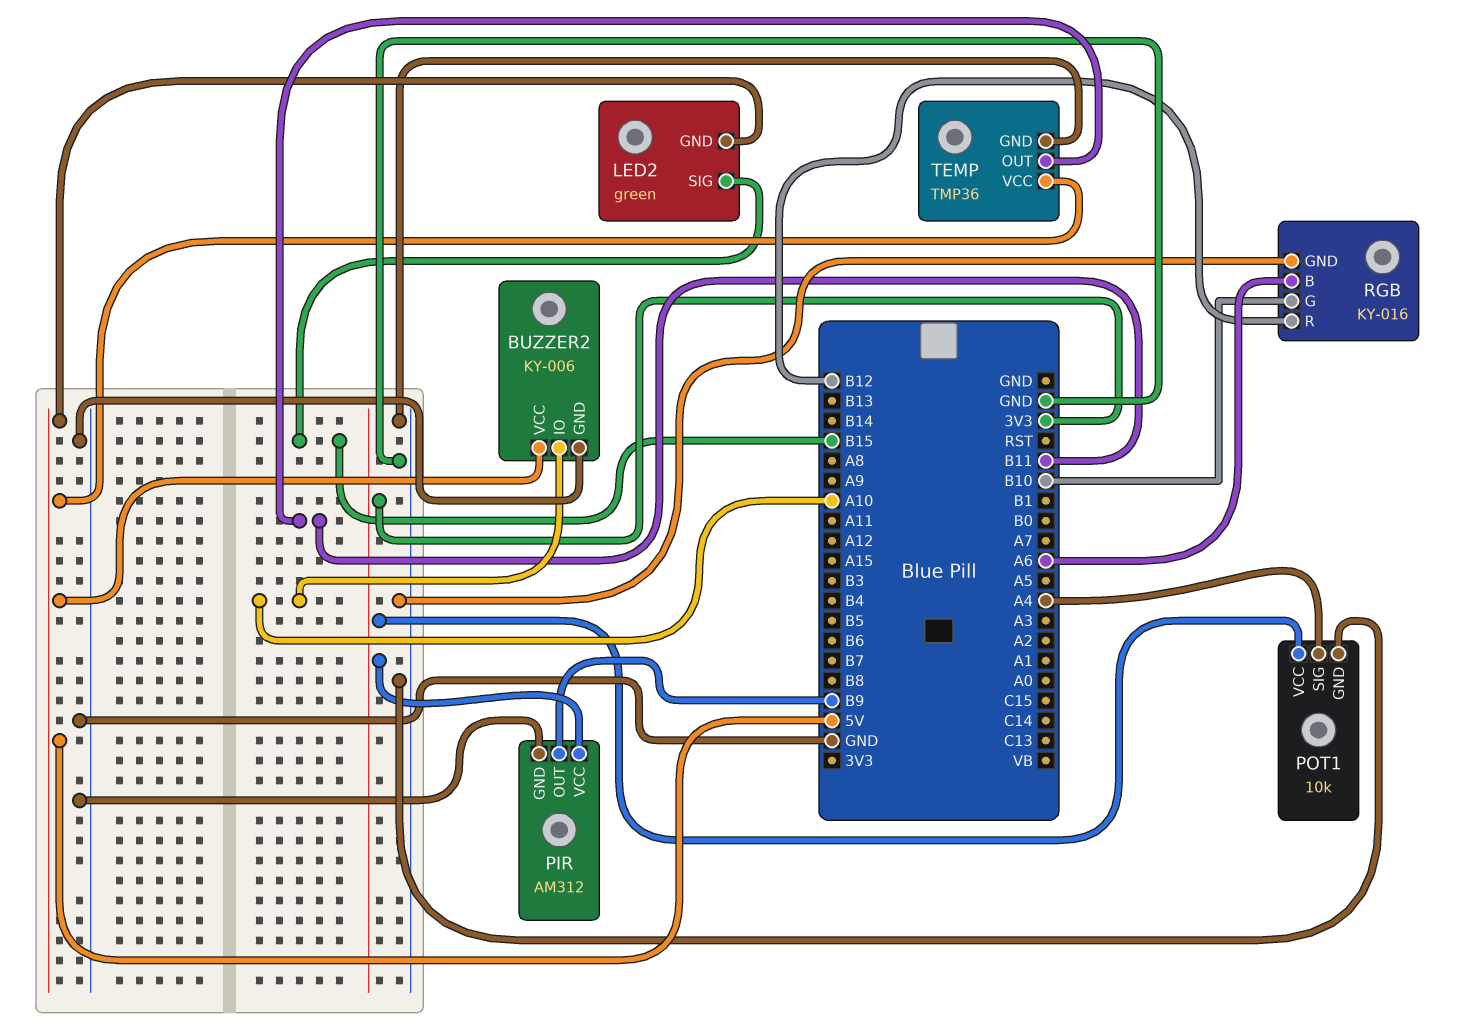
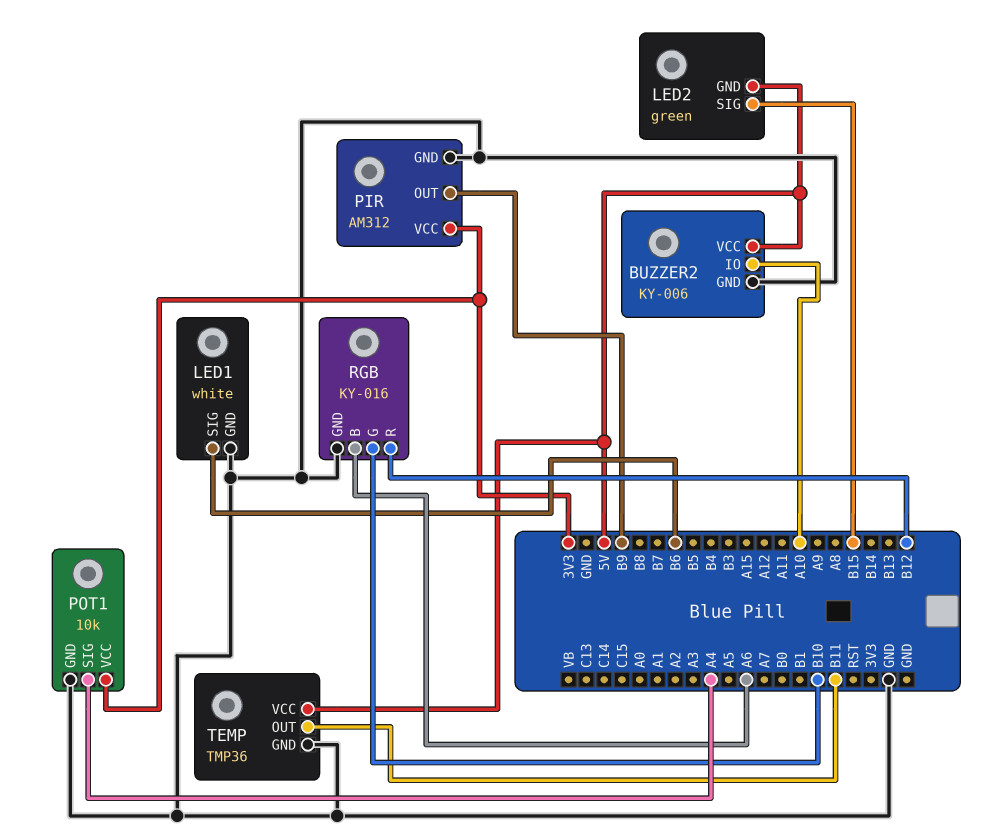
LED1: none -> white
LED1 pin GND: none -> GND
LED1 pin SIG: none -> B6

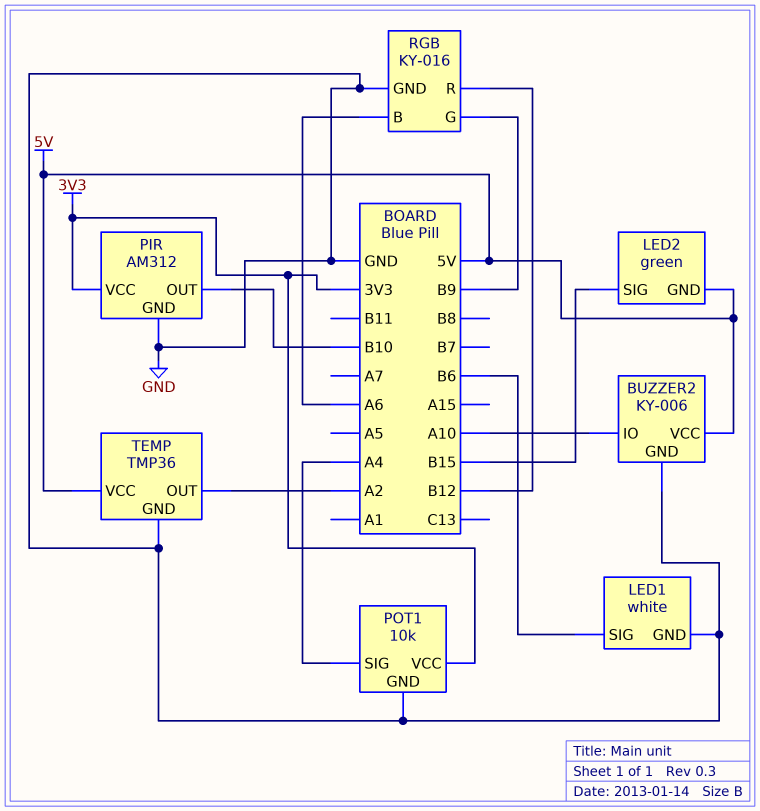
PIR pin OUT: B9 -> B10
RGB pin G: B10 -> B9
TEMP pin OUT: B11 -> A2

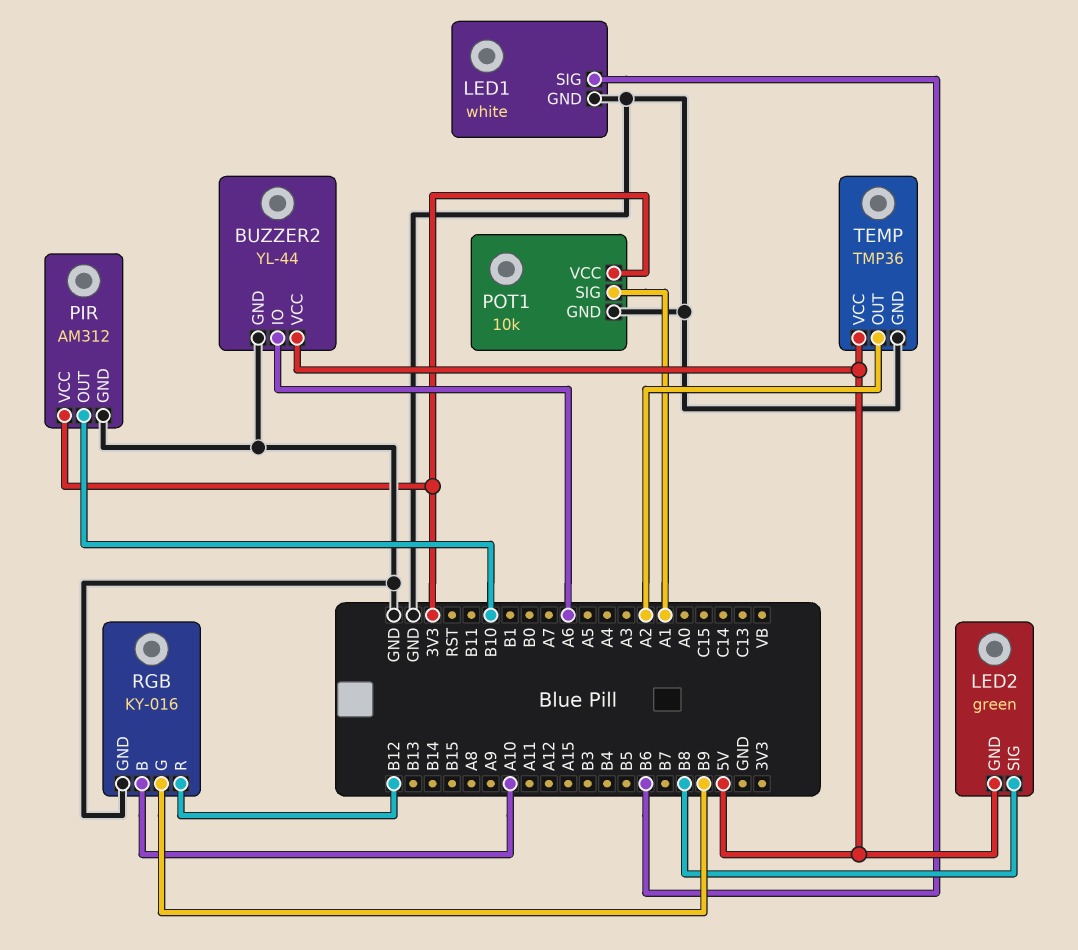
BUZZER2: KY-006 -> YL-44
BUZZER2 pin IO: A10 -> A6
LED2 pin SIG: B15 -> B8
POT1 pin SIG: A4 -> A1
RGB pin B: A6 -> A10

